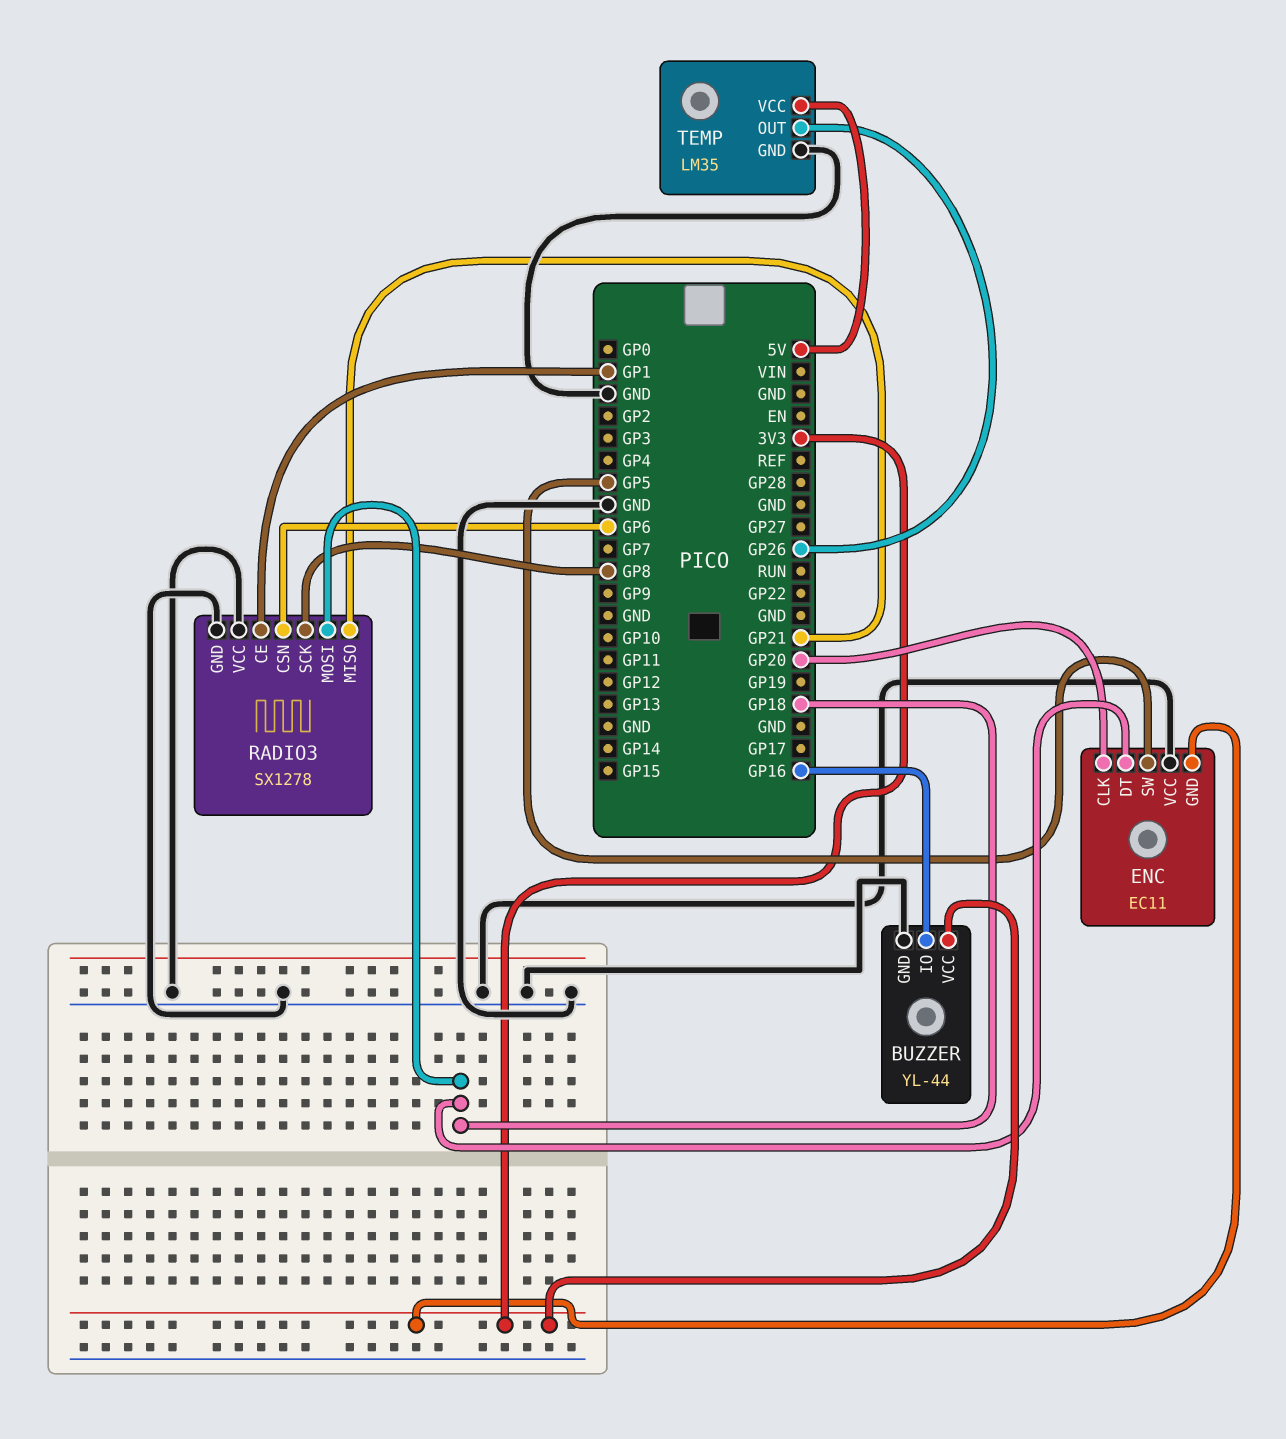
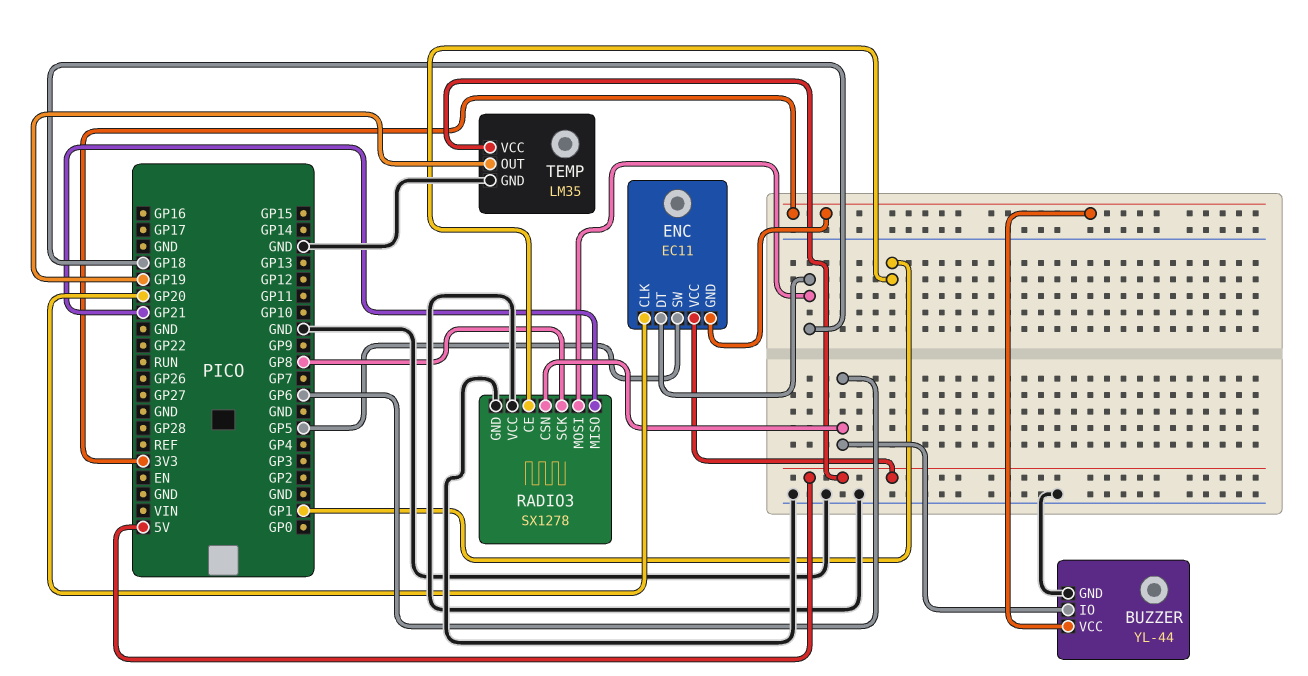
BUZZER pin IO: GP16 -> GP6
ENC pin VCC: GND -> 5V
TEMP pin OUT: GP26 -> GP19

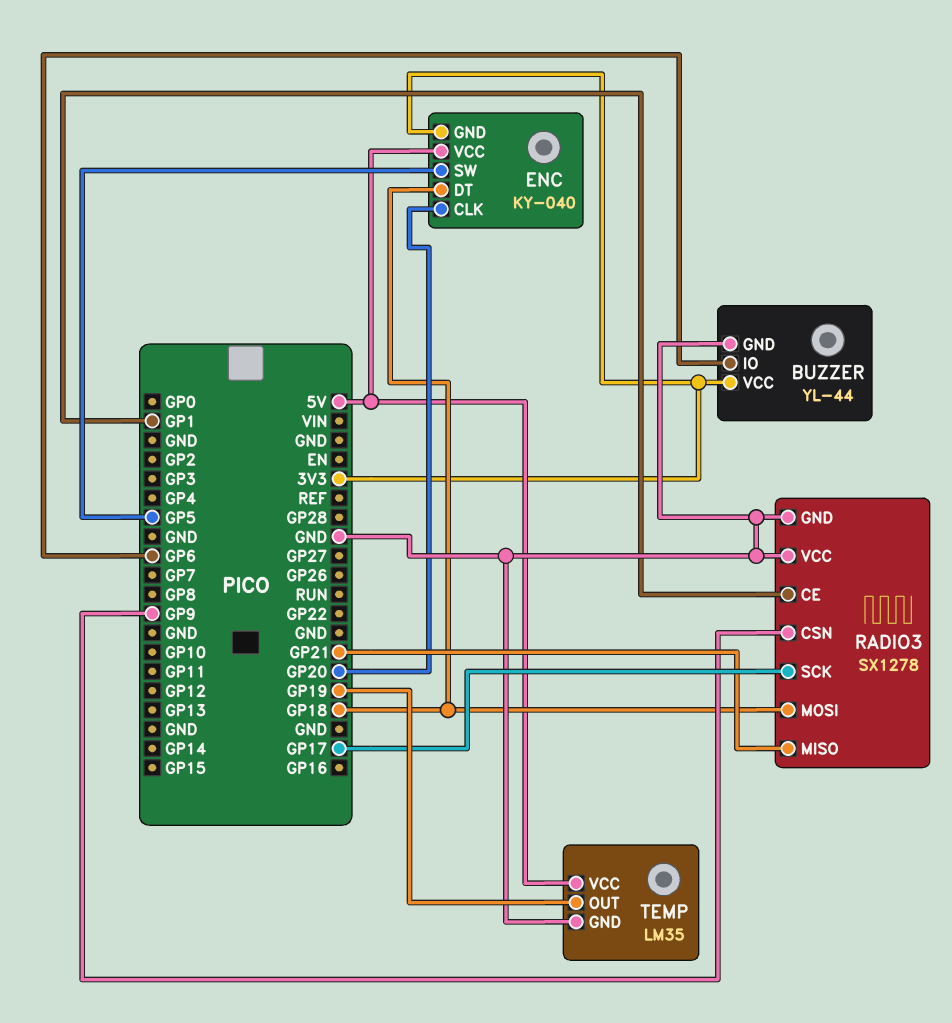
ENC: EC11 -> KY-040
RADIO3 pin CSN: GP6 -> GP9
RADIO3 pin SCK: GP8 -> GP17

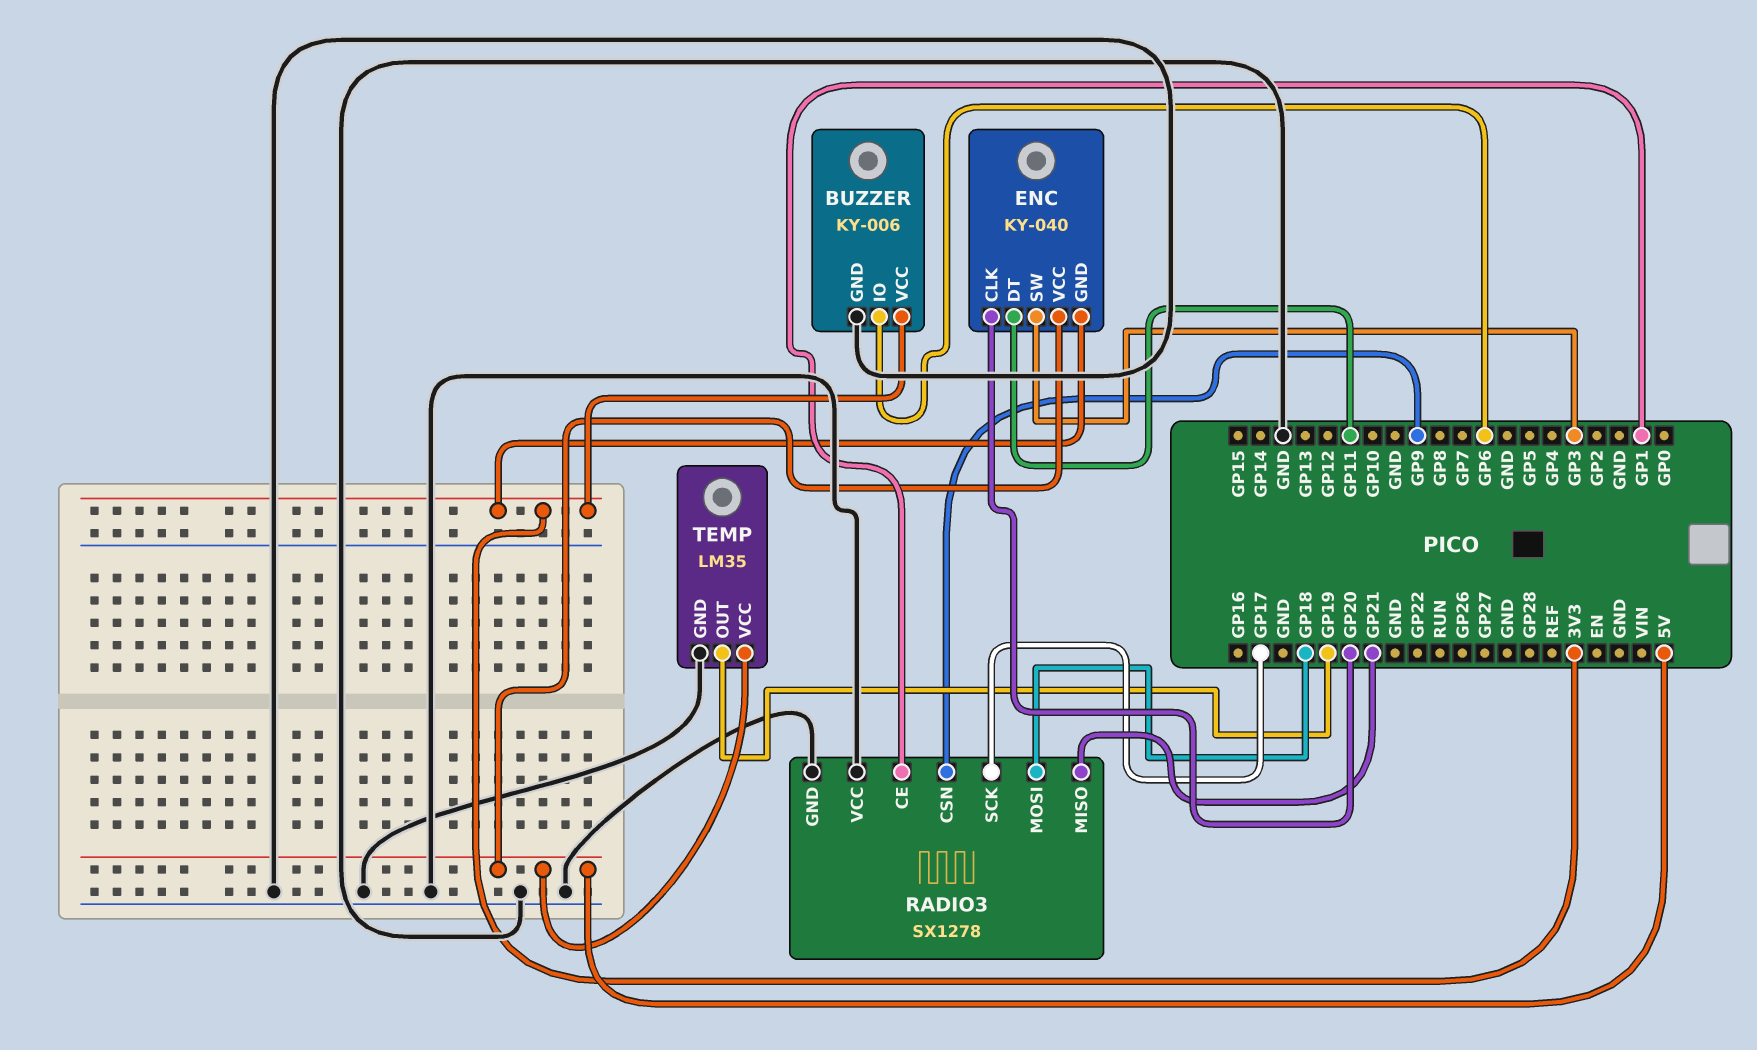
BUZZER: YL-44 -> KY-006
ENC pin DT: GP18 -> GP11
ENC pin SW: GP5 -> GP3

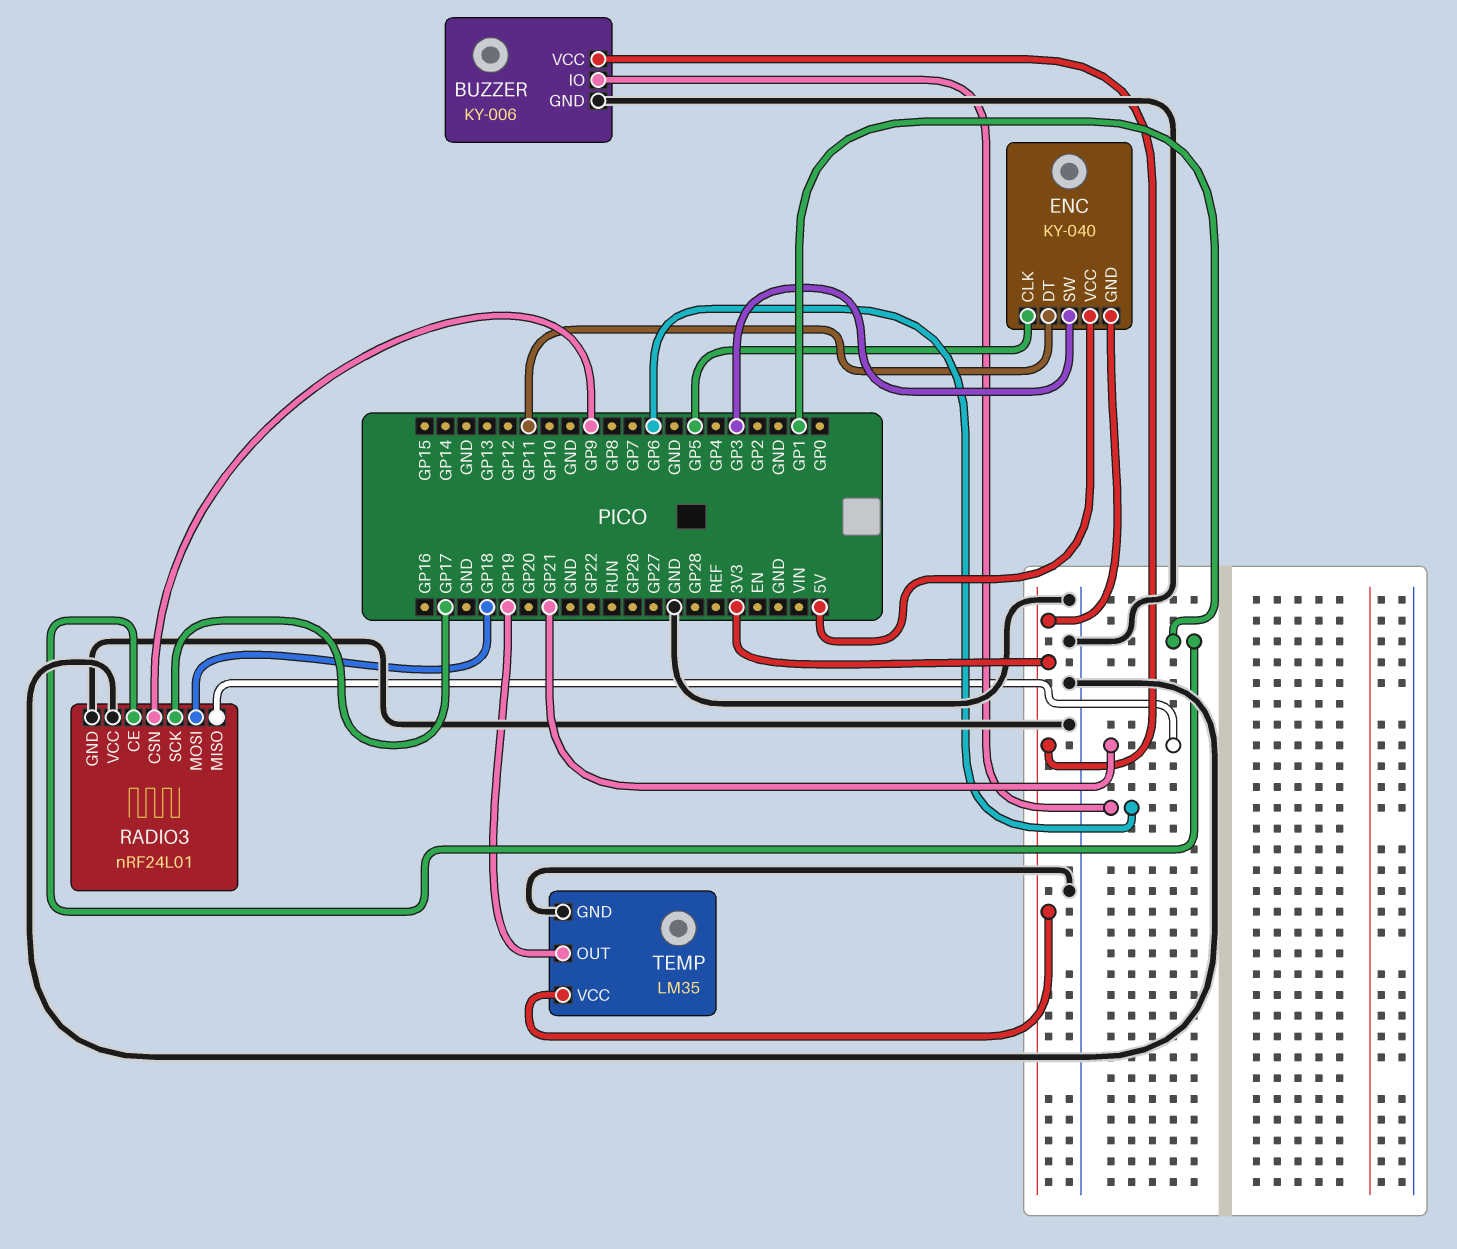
ENC pin CLK: GP20 -> GP5
RADIO3: SX1278 -> nRF24L01
TEMP pin VCC: 5V -> 3V3

